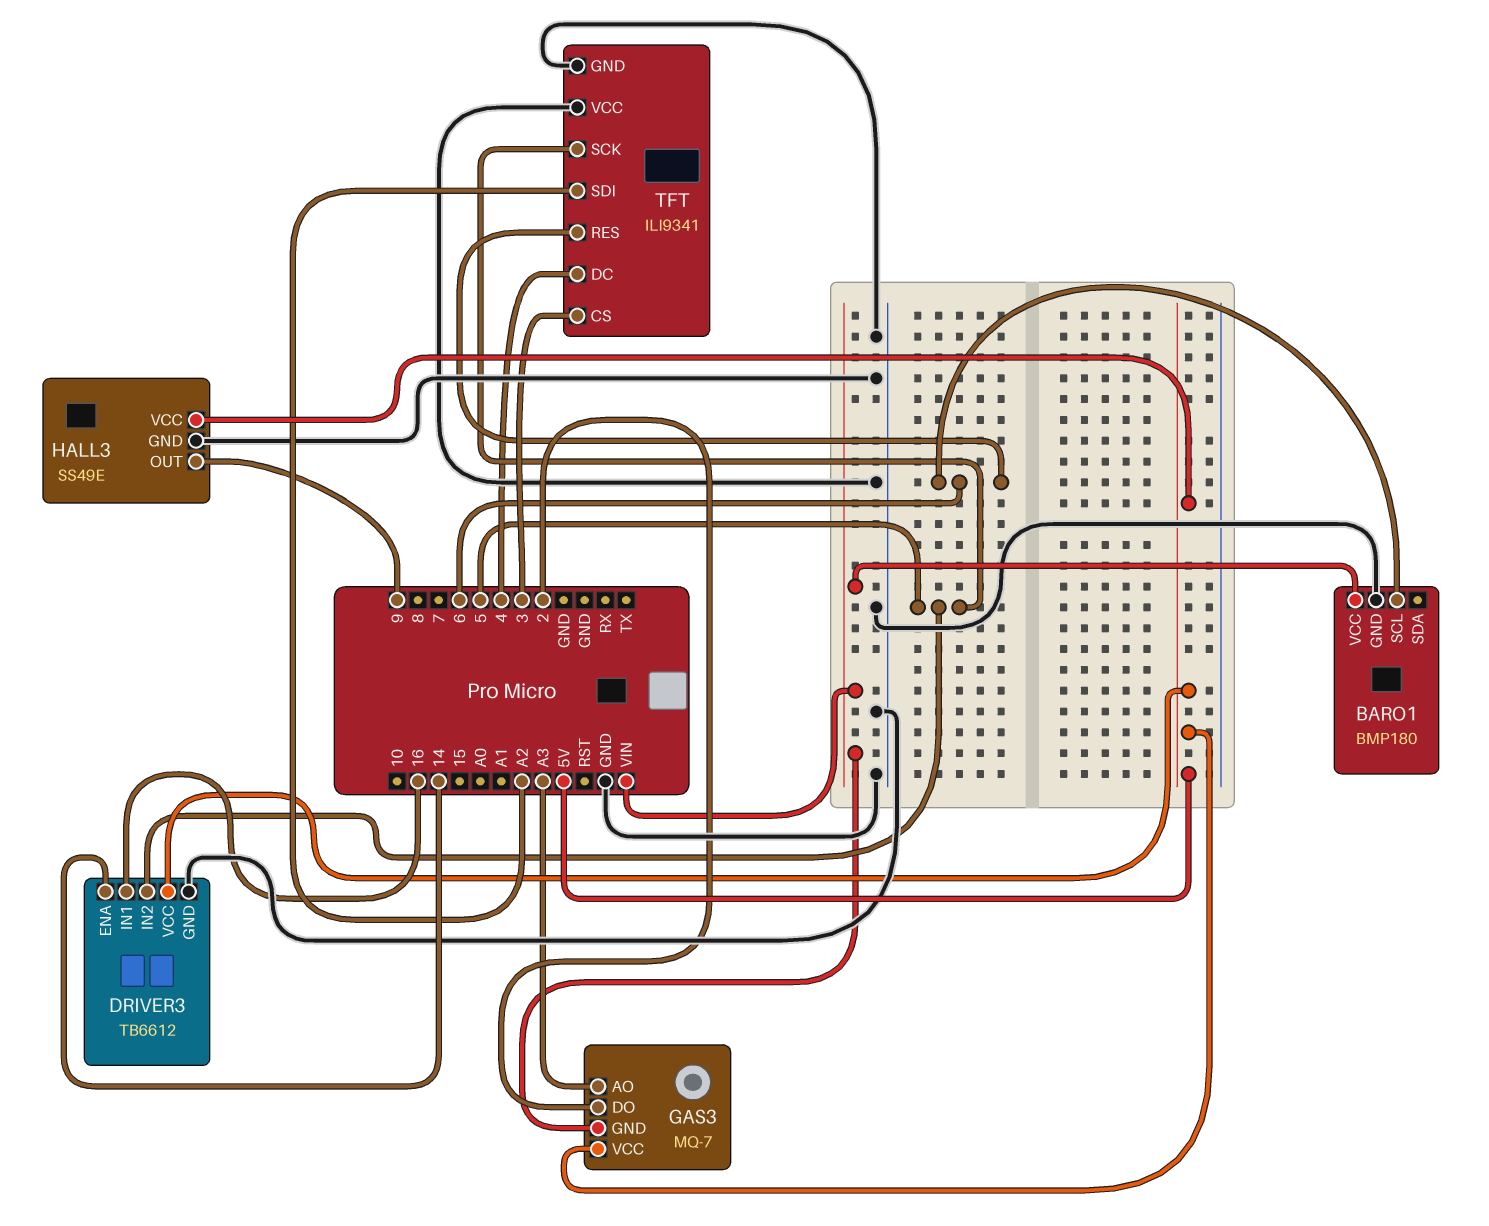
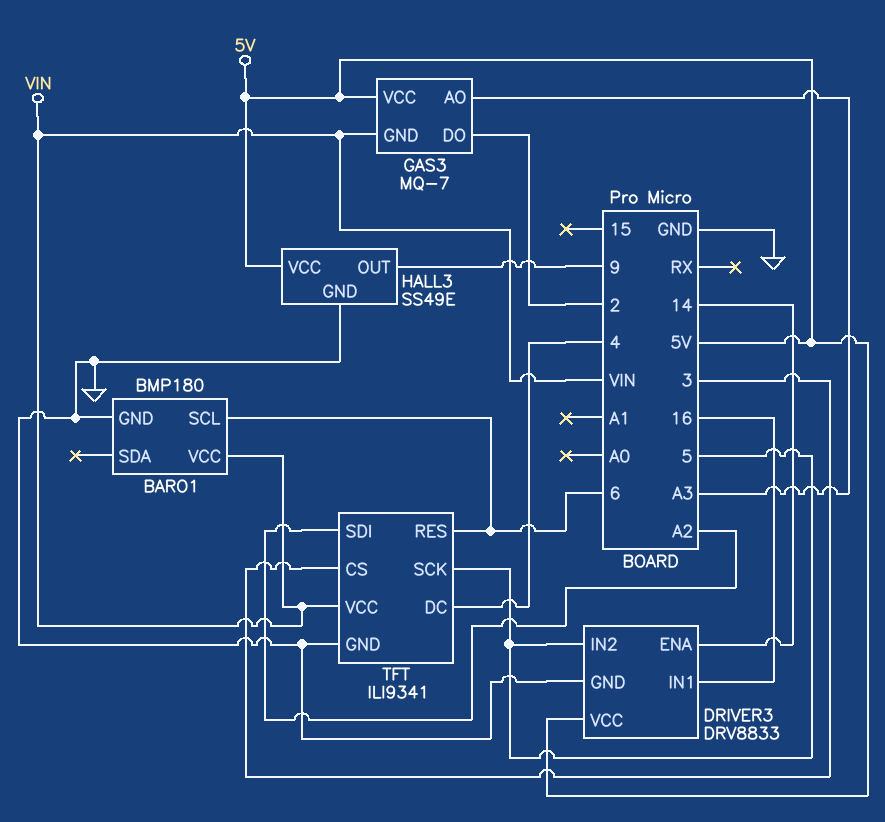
DRIVER3: TB6612 -> DRV8833
TFT pin VCC: GND -> VIN

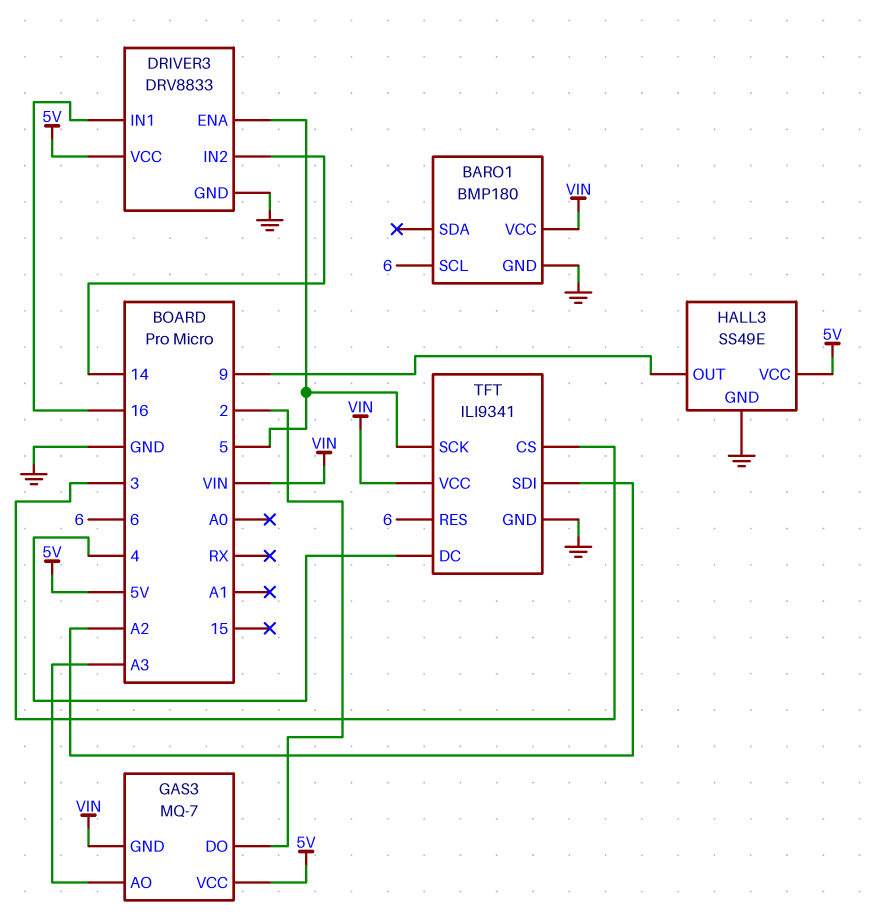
DRIVER3 pin ENA: 14 -> 5
DRIVER3 pin IN2: 5 -> 14

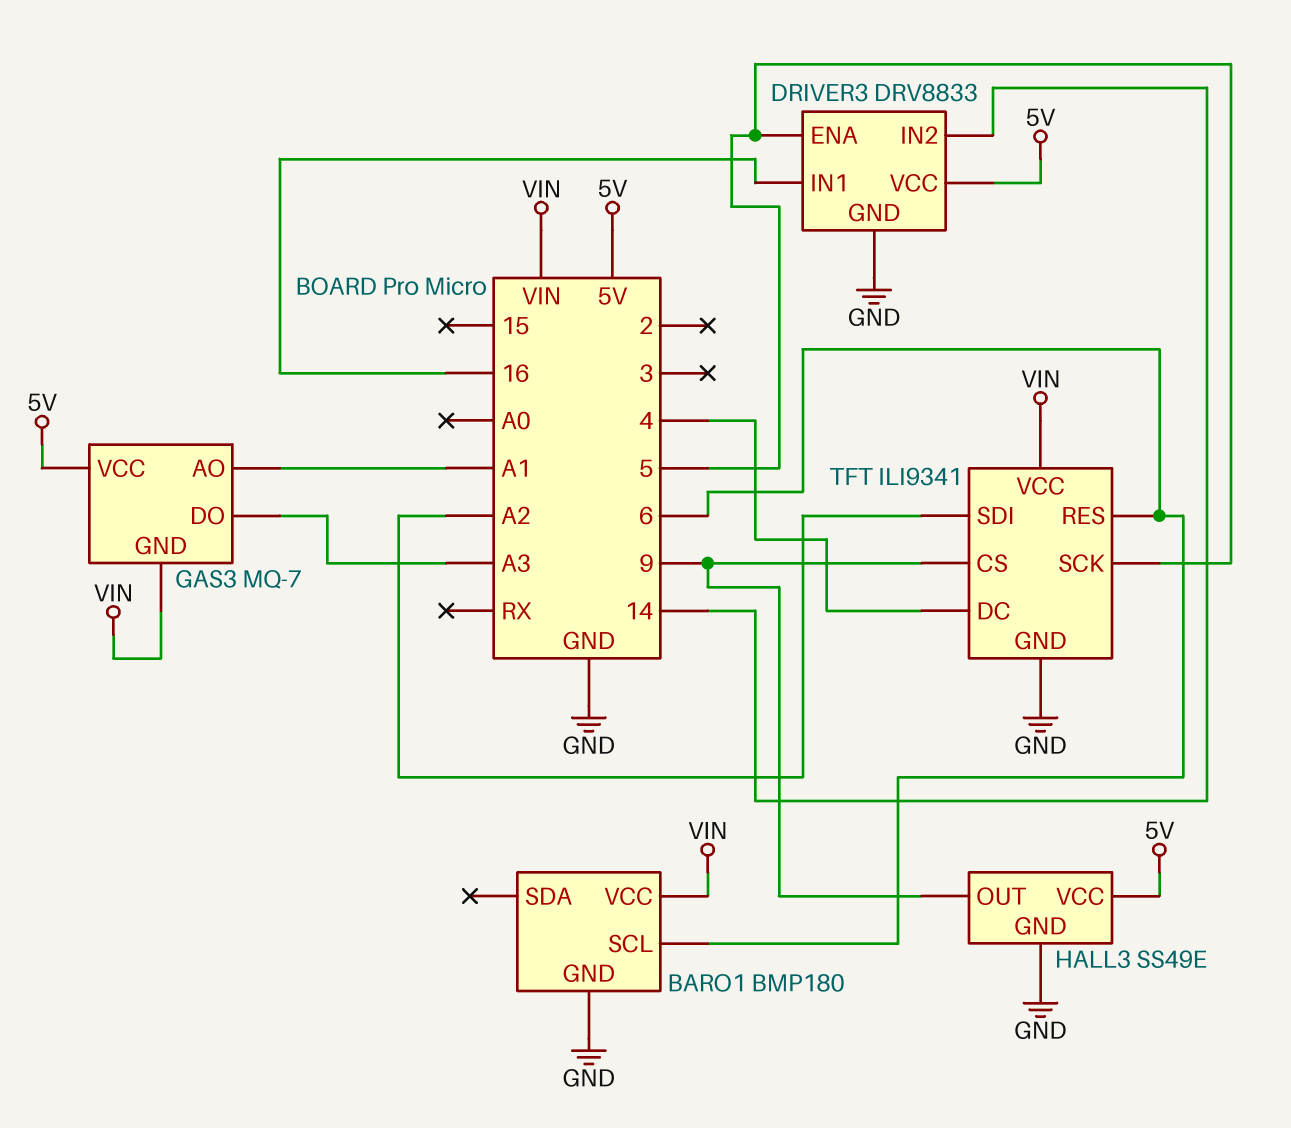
GAS3 pin AO: A3 -> A1
GAS3 pin DO: 2 -> A3
TFT pin CS: 3 -> 9

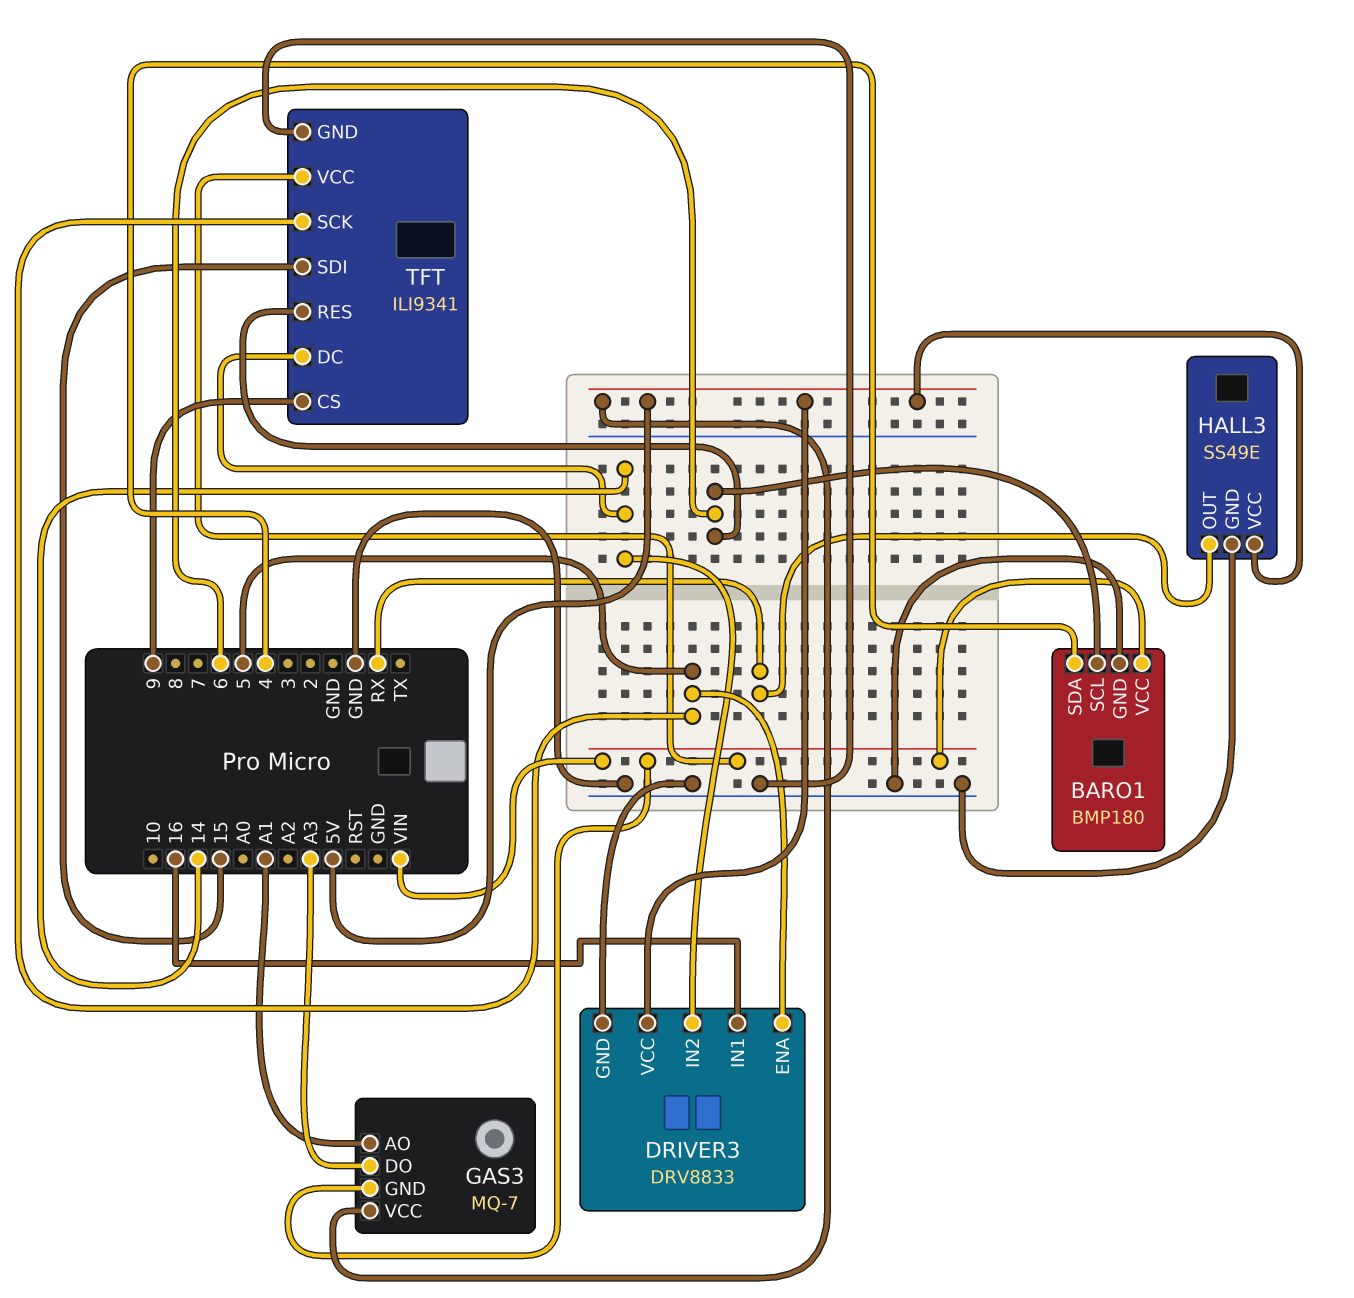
BARO1 pin SDA: none -> 4
HALL3 pin OUT: 9 -> RX
TFT pin DC: 4 -> 14
TFT pin SDI: A2 -> 15

